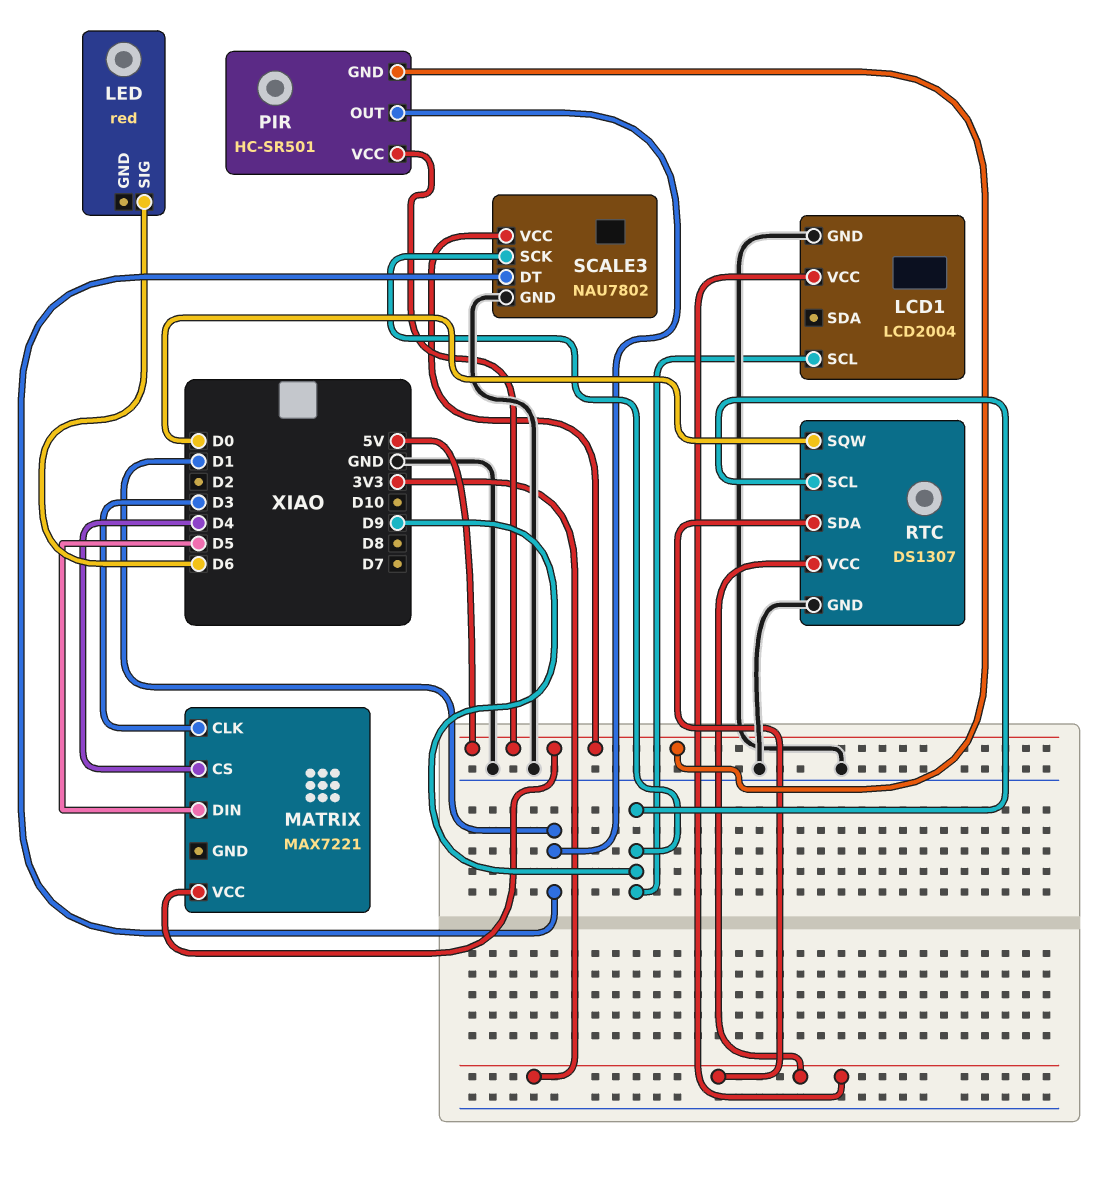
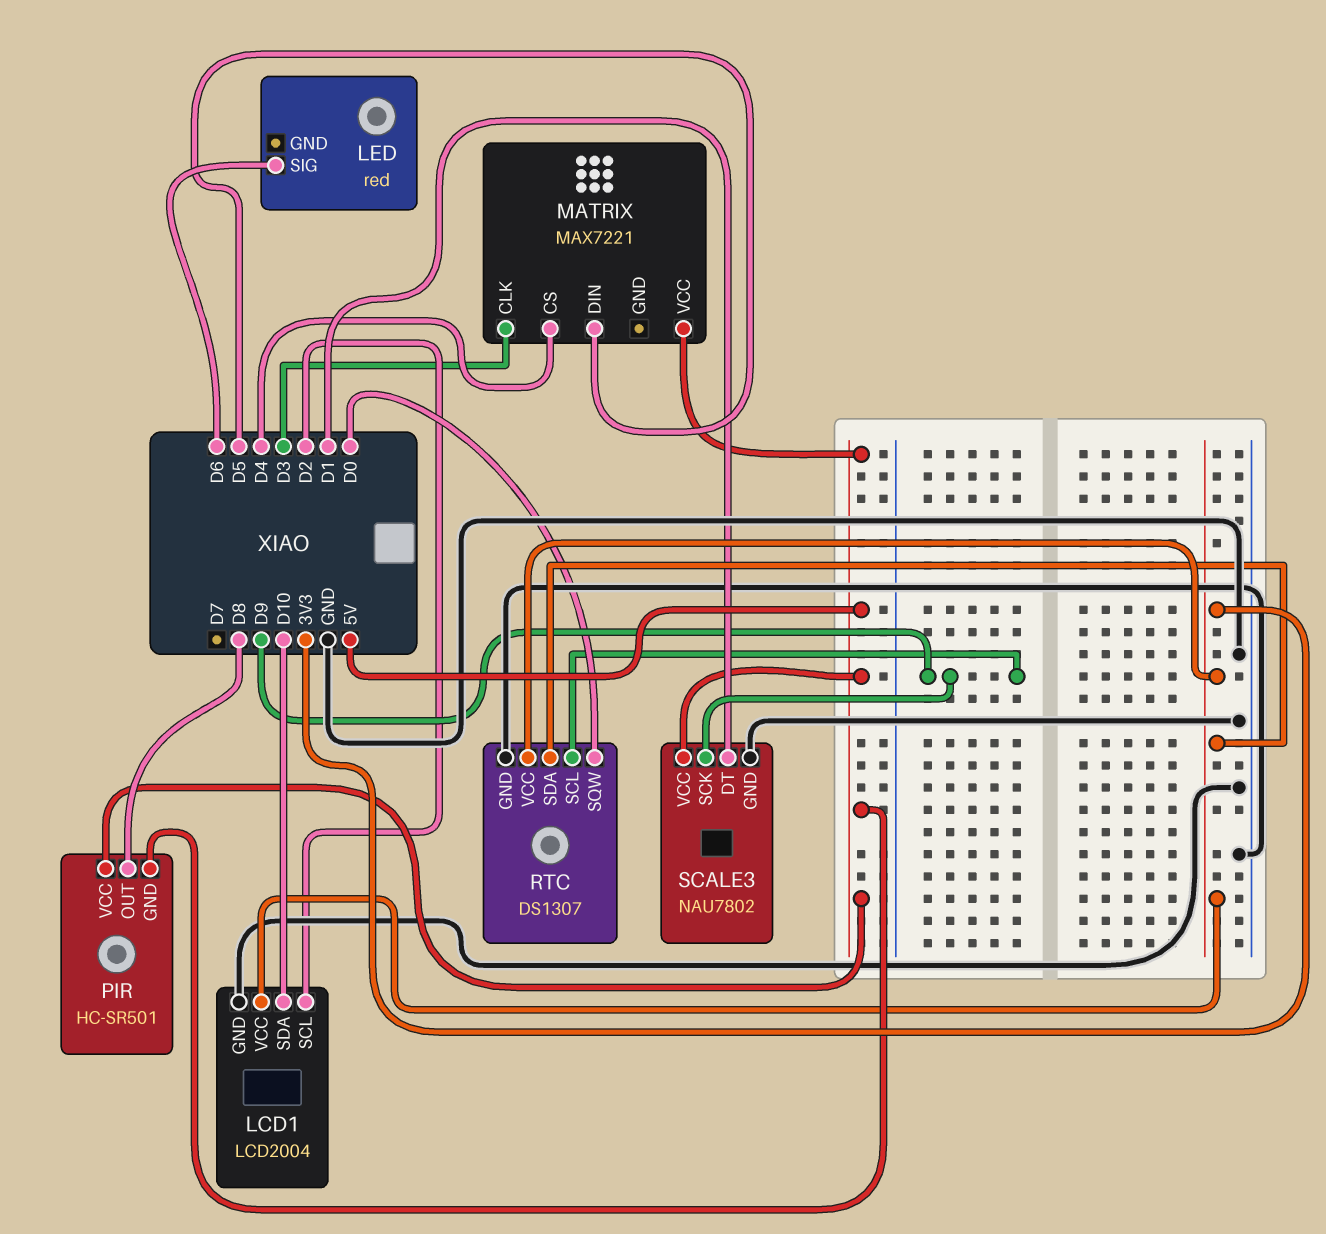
LCD1 pin SCL: D9 -> D2
LCD1 pin SDA: none -> D10
PIR pin OUT: D1 -> D8

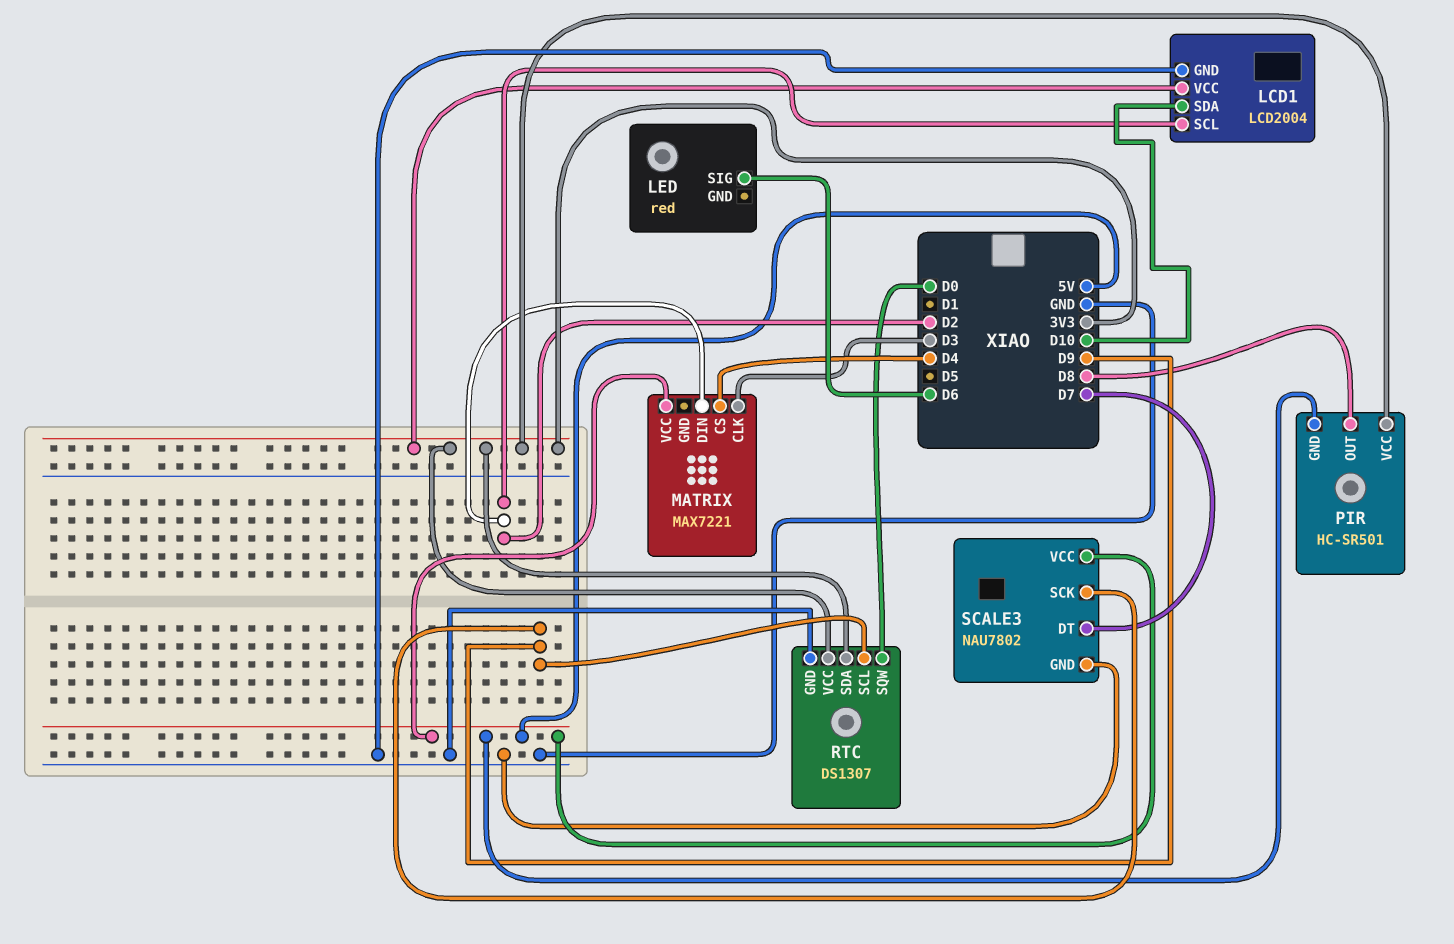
MATRIX pin DIN: D5 -> D2
PIR pin VCC: 5V -> 3V3
SCALE3 pin DT: D1 -> D7

